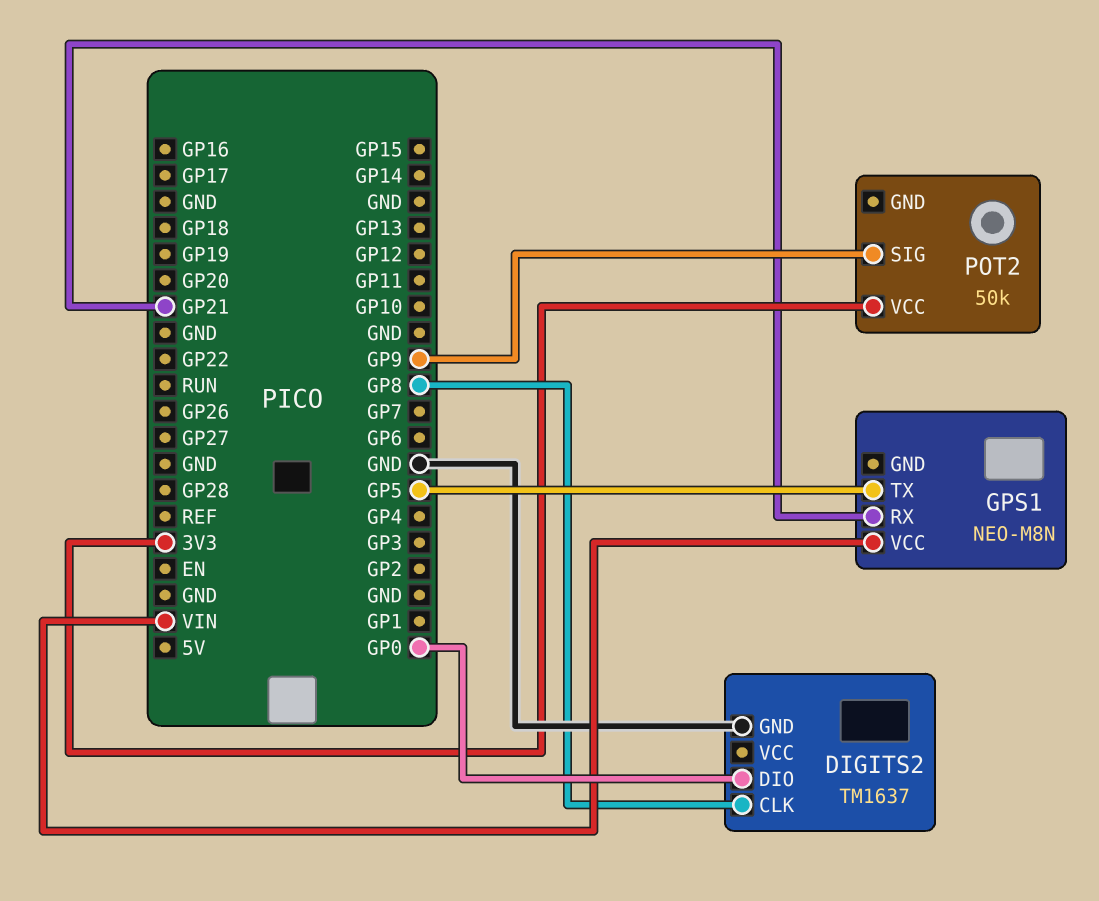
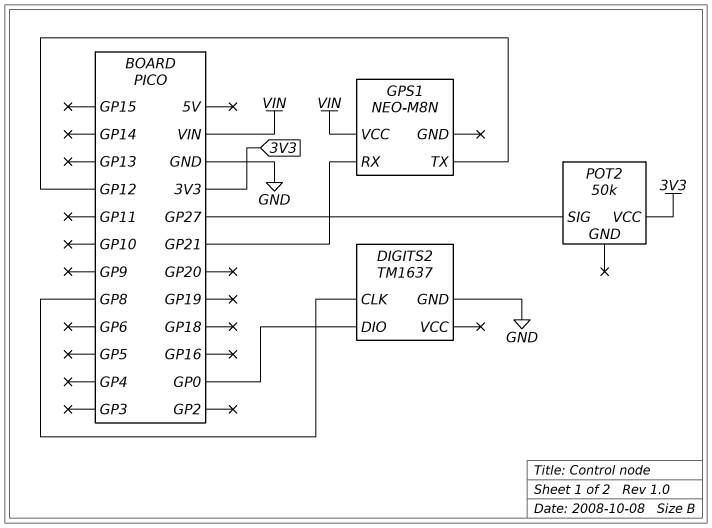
GPS1 pin TX: GP5 -> GP12
POT2 pin SIG: GP9 -> GP27

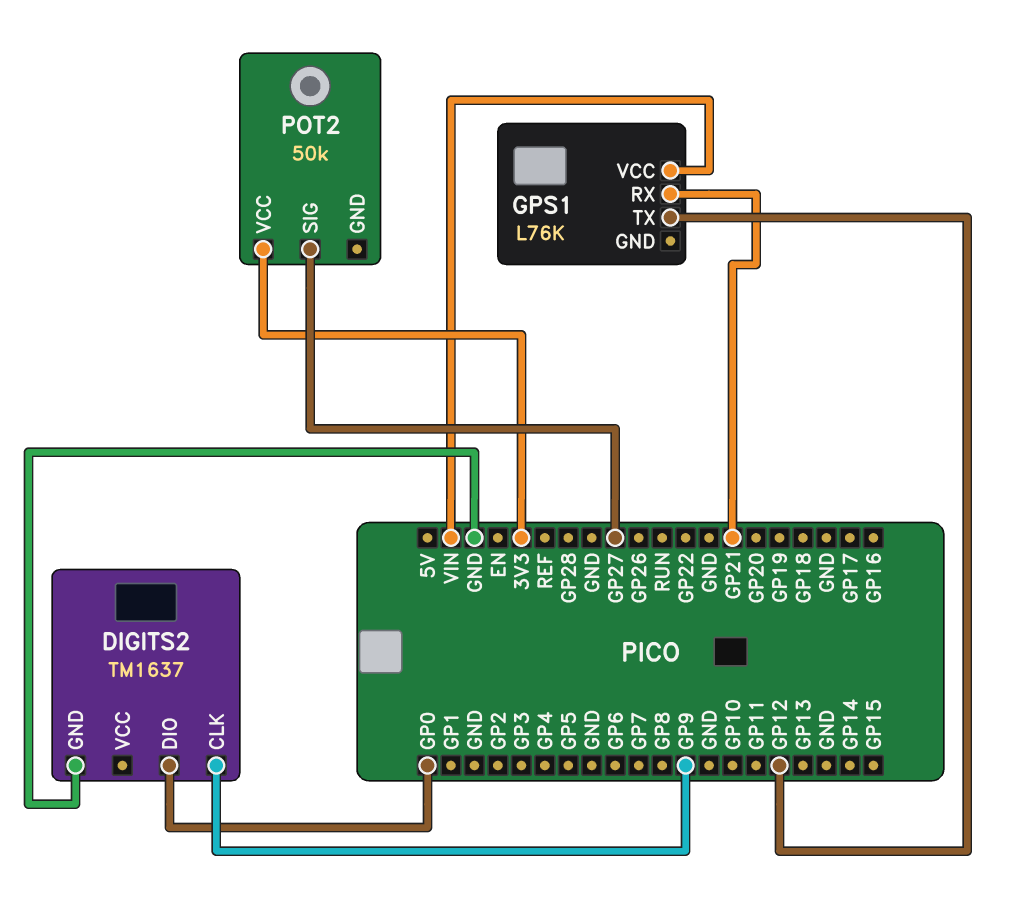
DIGITS2 pin CLK: GP8 -> GP9
GPS1: NEO-M8N -> L76K

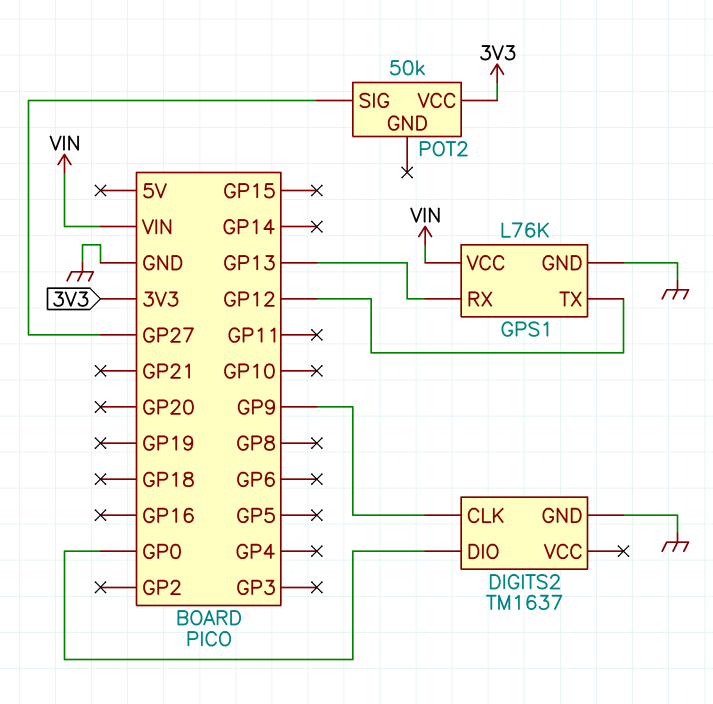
GPS1 pin GND: none -> GND
GPS1 pin RX: GP21 -> GP13

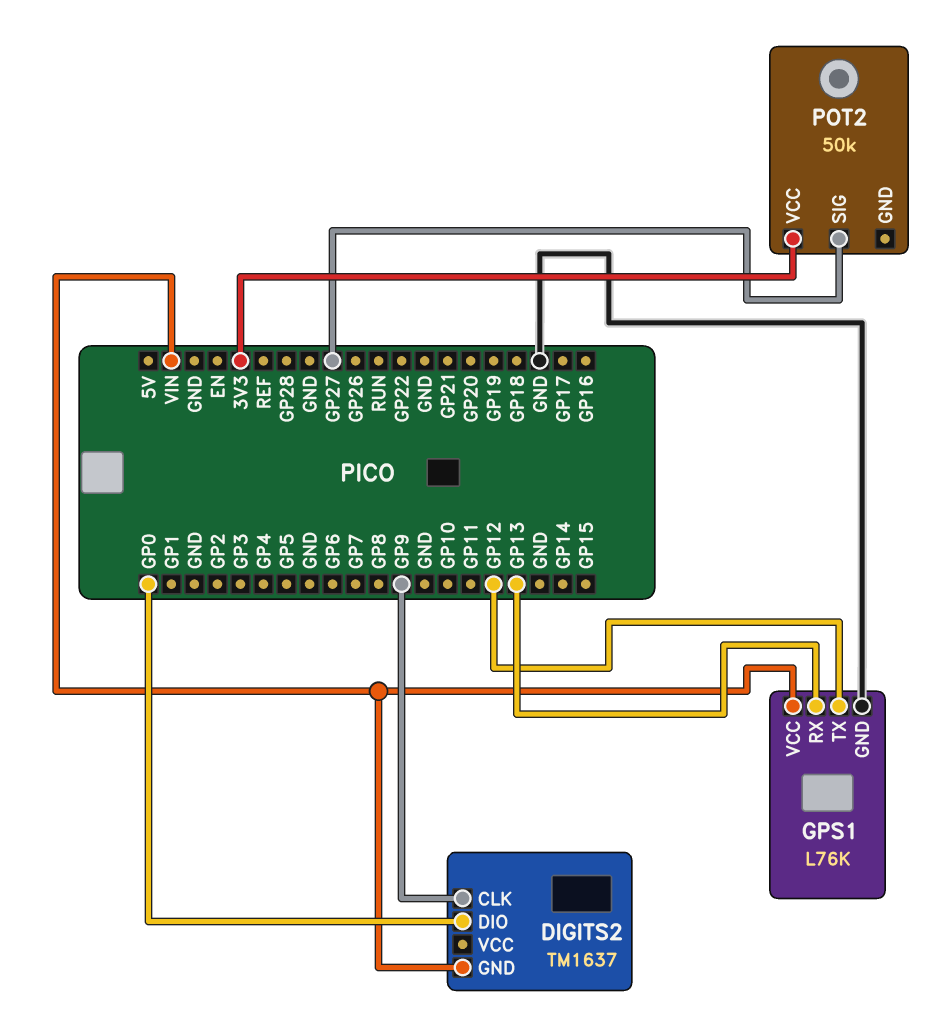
DIGITS2 pin GND: GND -> VIN

